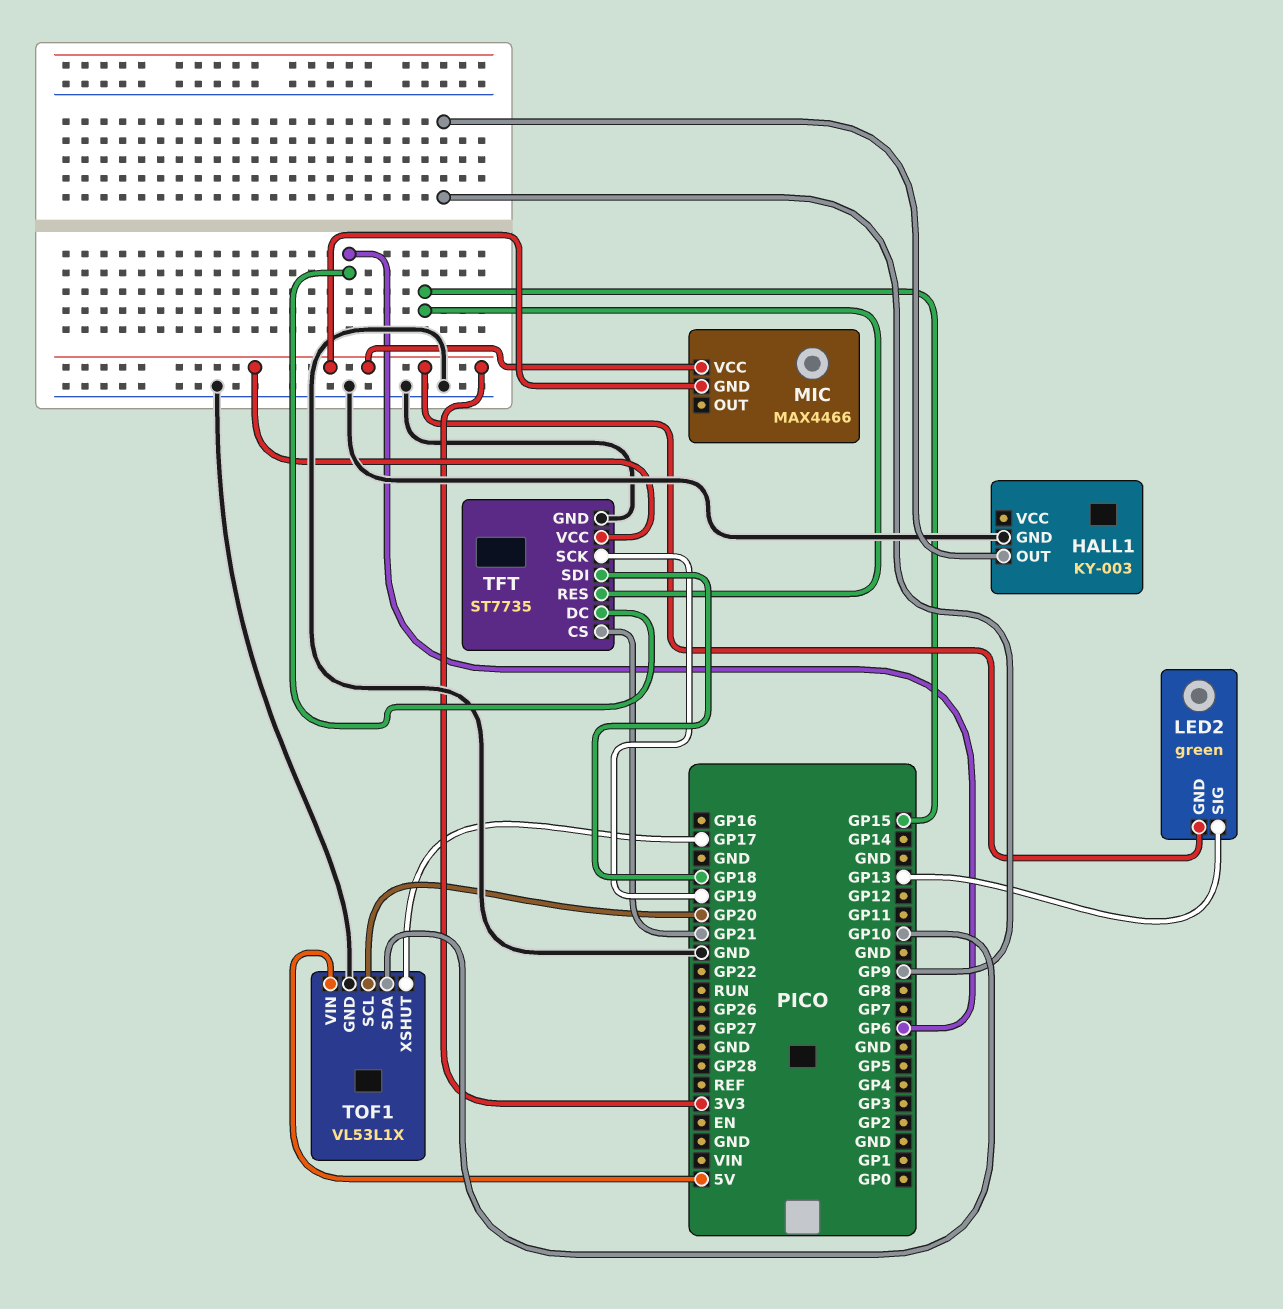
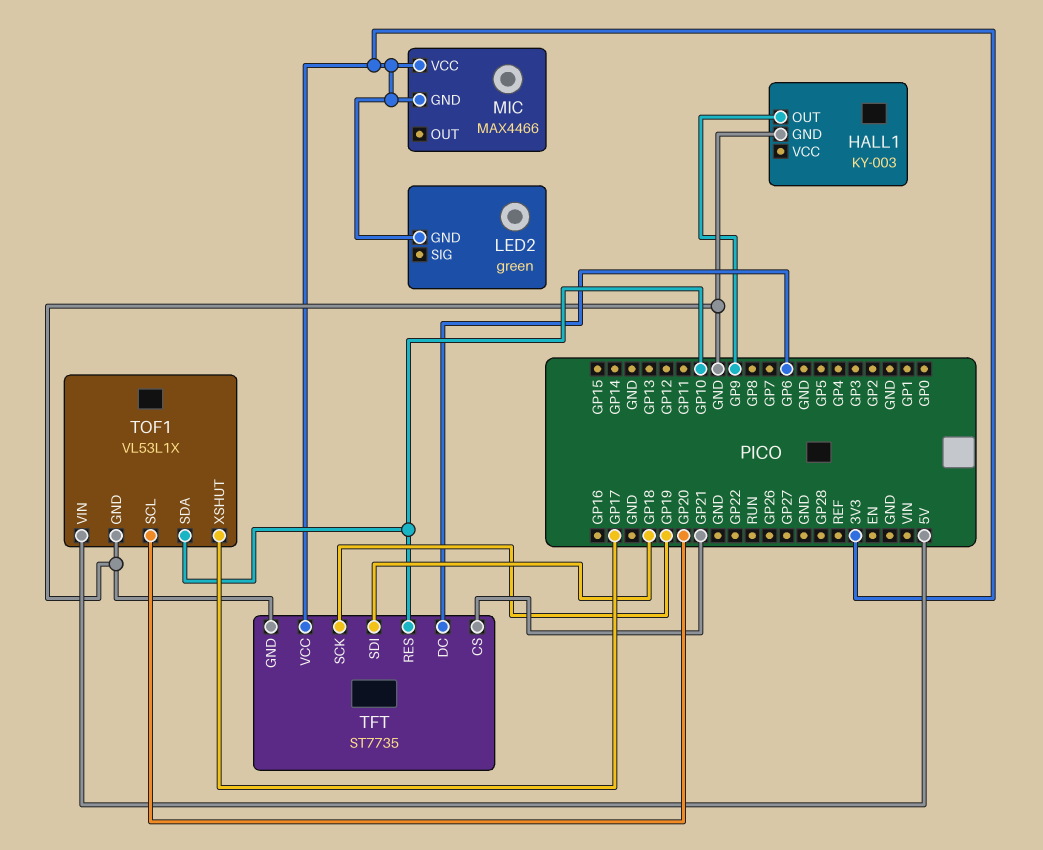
LED2 pin SIG: GP13 -> none
TFT pin RES: GP15 -> GP10

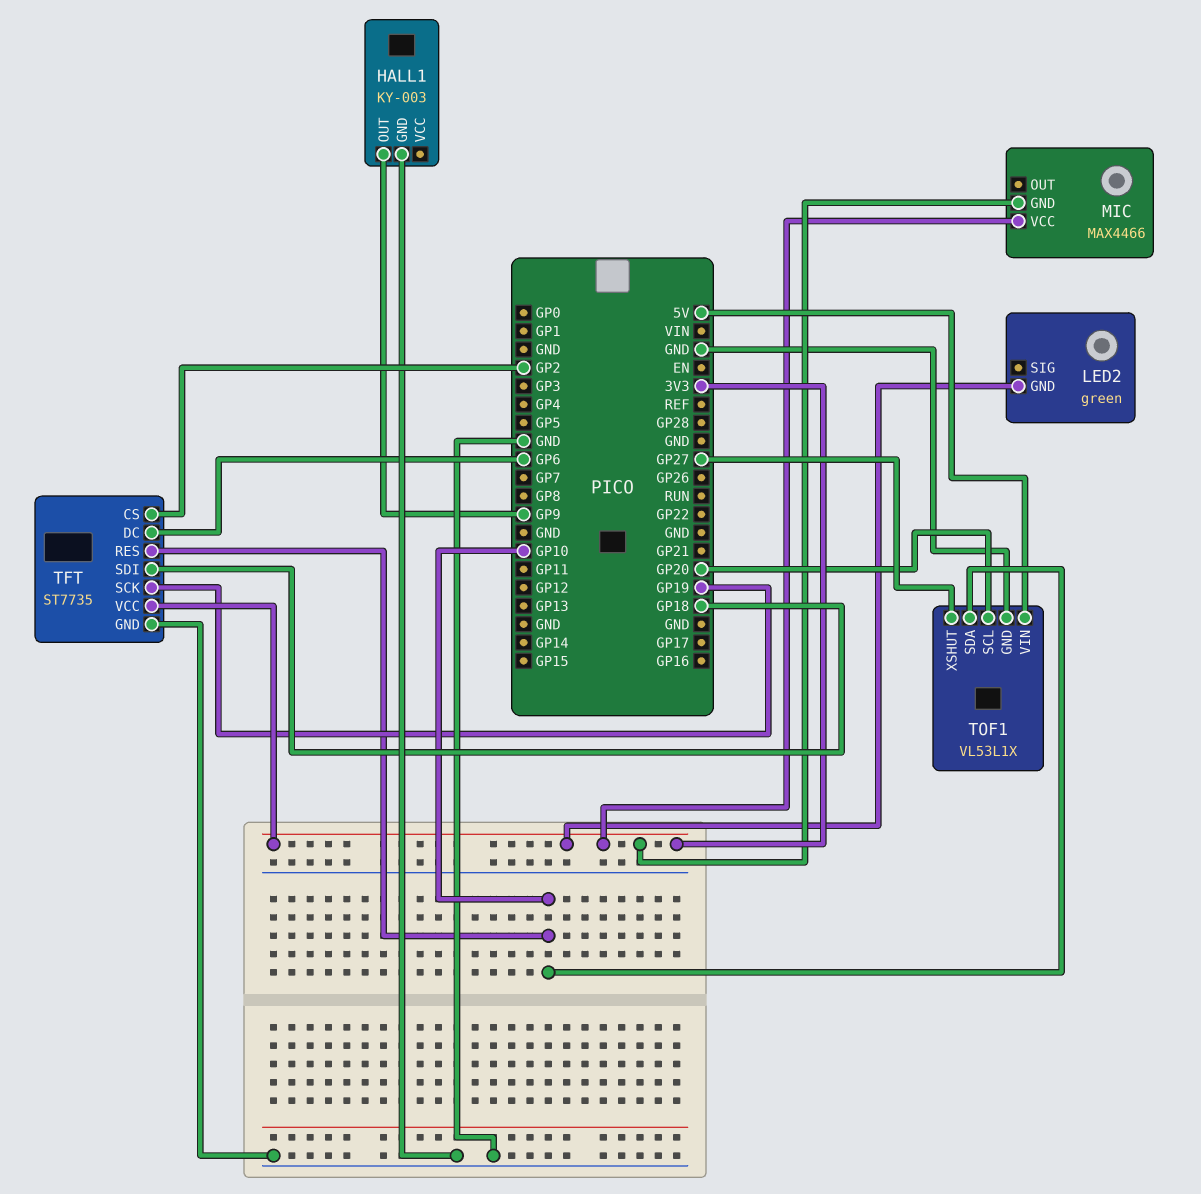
TFT pin CS: GP21 -> GP2
TOF1 pin XSHUT: GP17 -> GP27

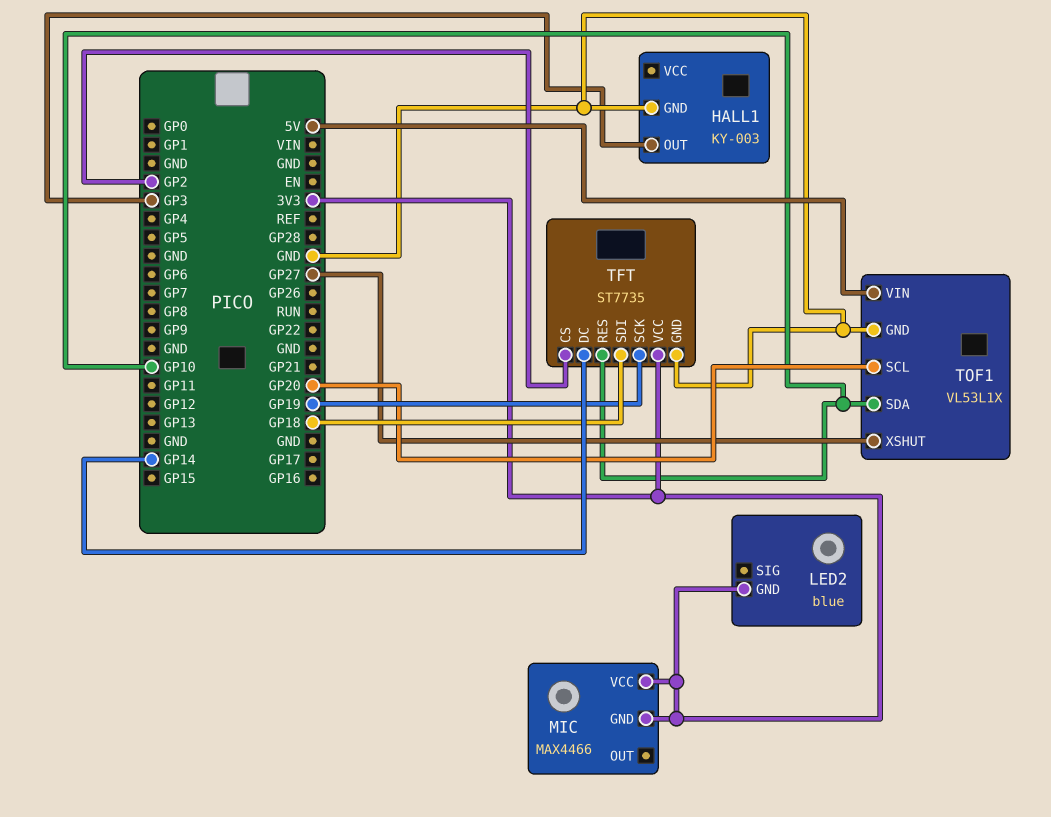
HALL1 pin OUT: GP9 -> GP3
LED2: green -> blue
TFT pin DC: GP6 -> GP14

